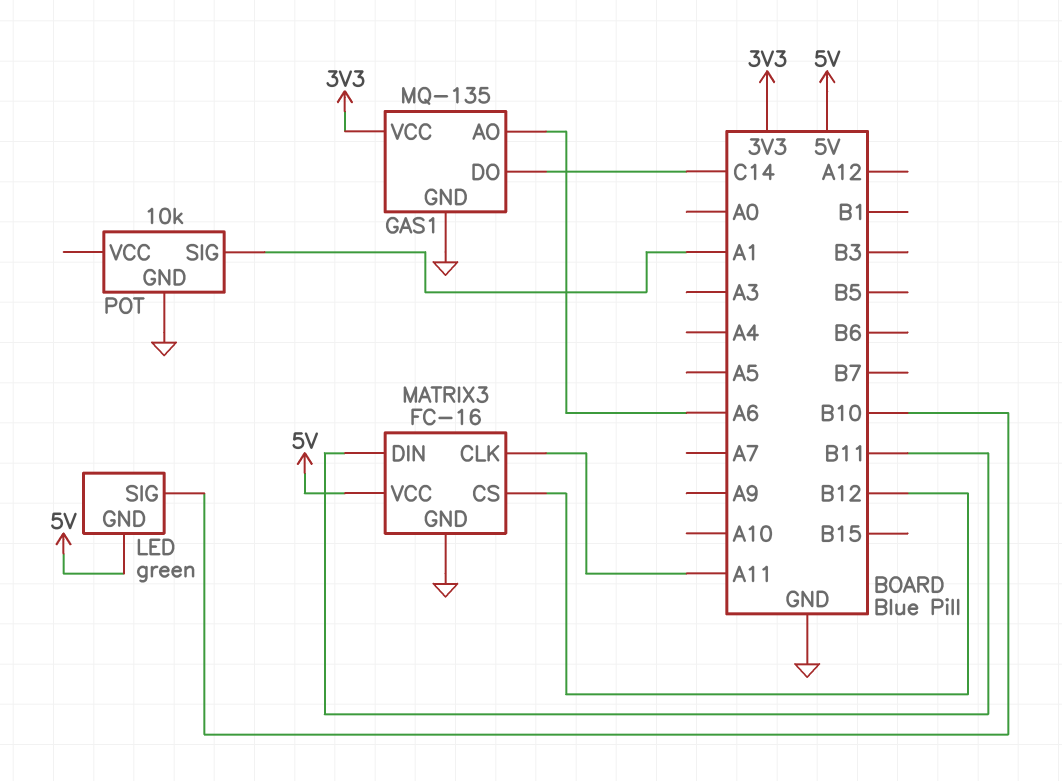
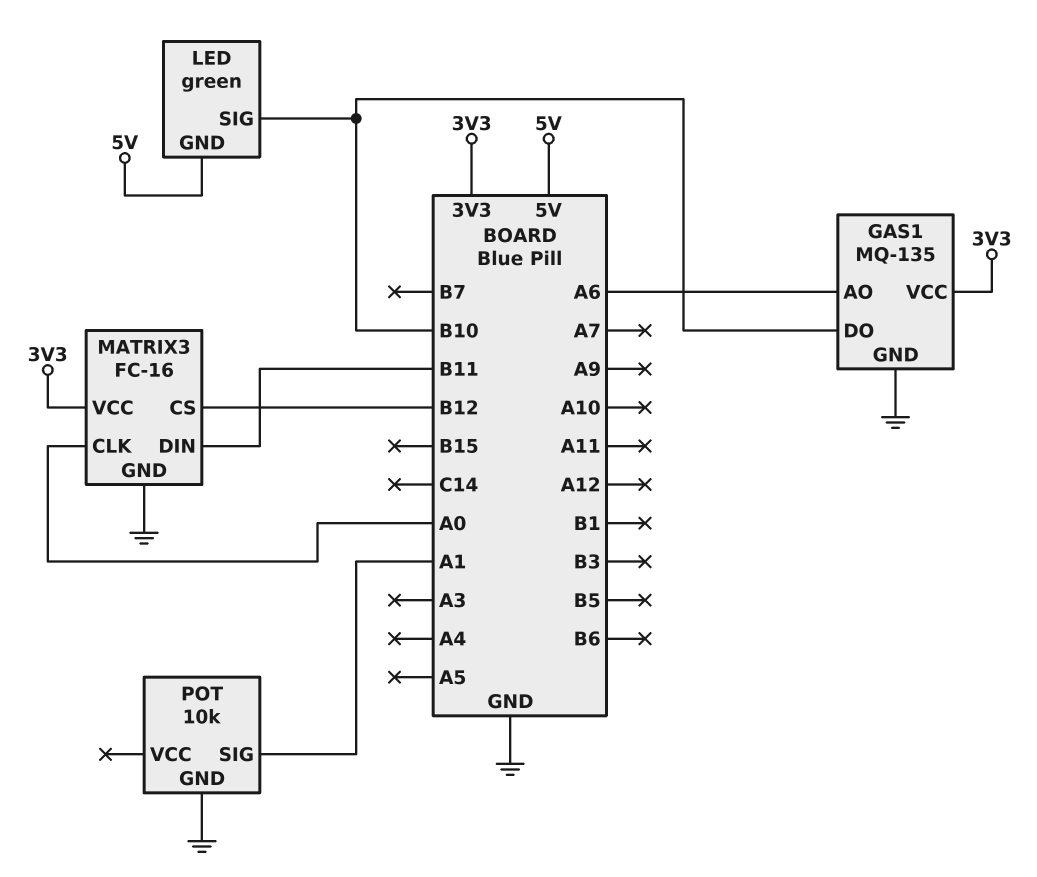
GAS1 pin DO: C14 -> B10
MATRIX3 pin CLK: A11 -> A0
MATRIX3 pin VCC: 5V -> 3V3

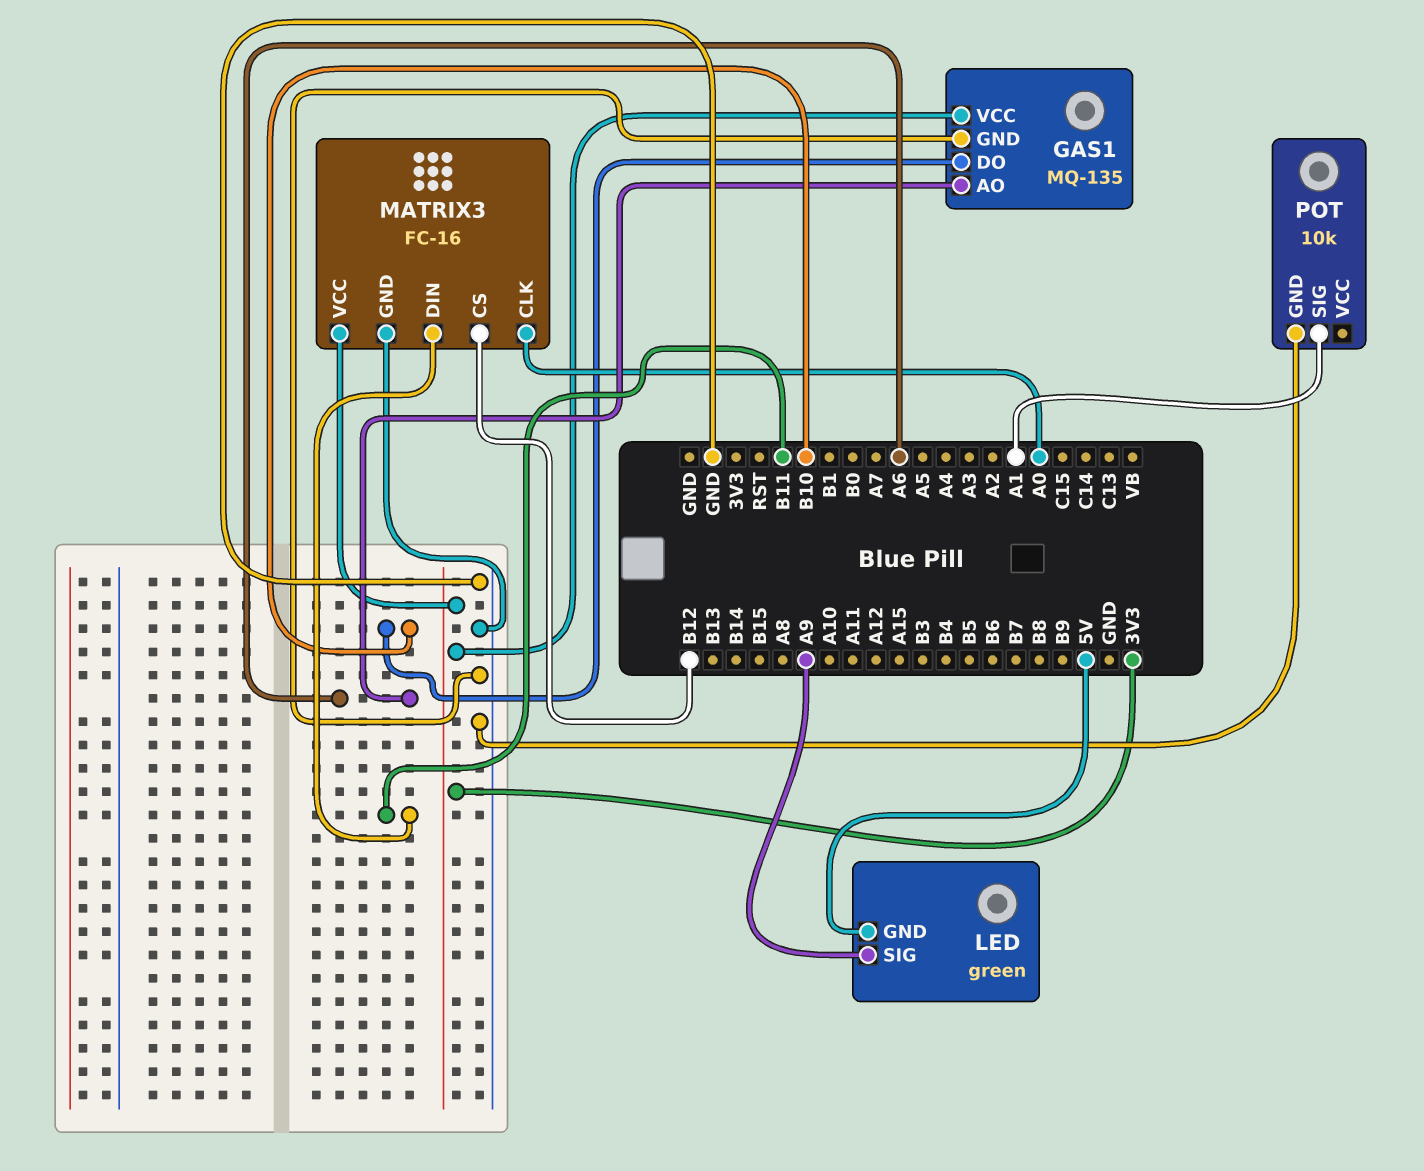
LED pin SIG: B10 -> A9

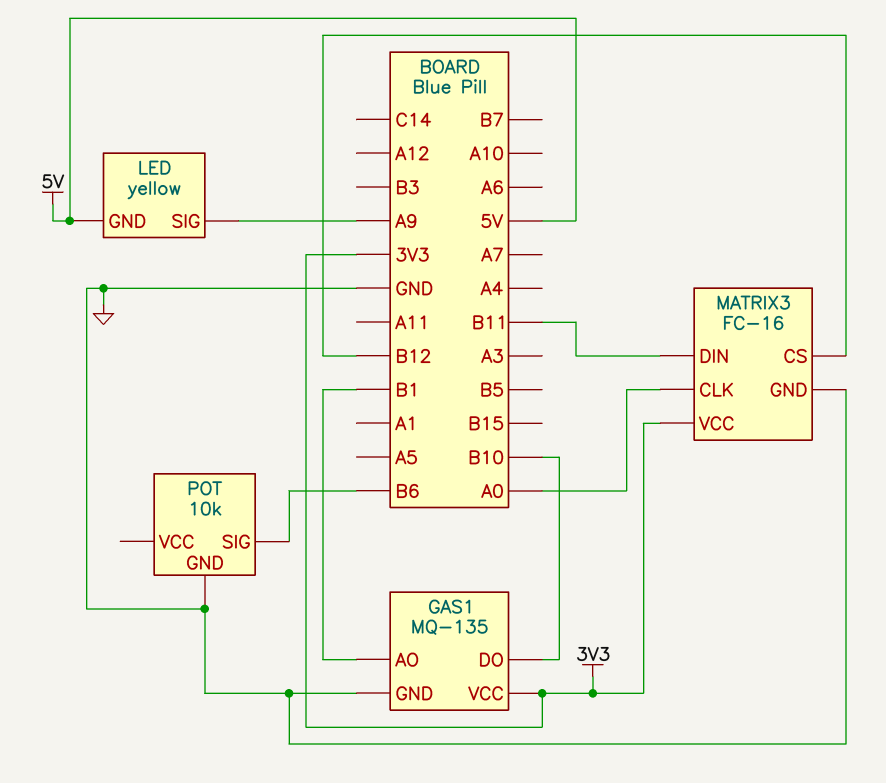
GAS1 pin AO: A6 -> B1
LED: green -> yellow
POT pin SIG: A1 -> B6

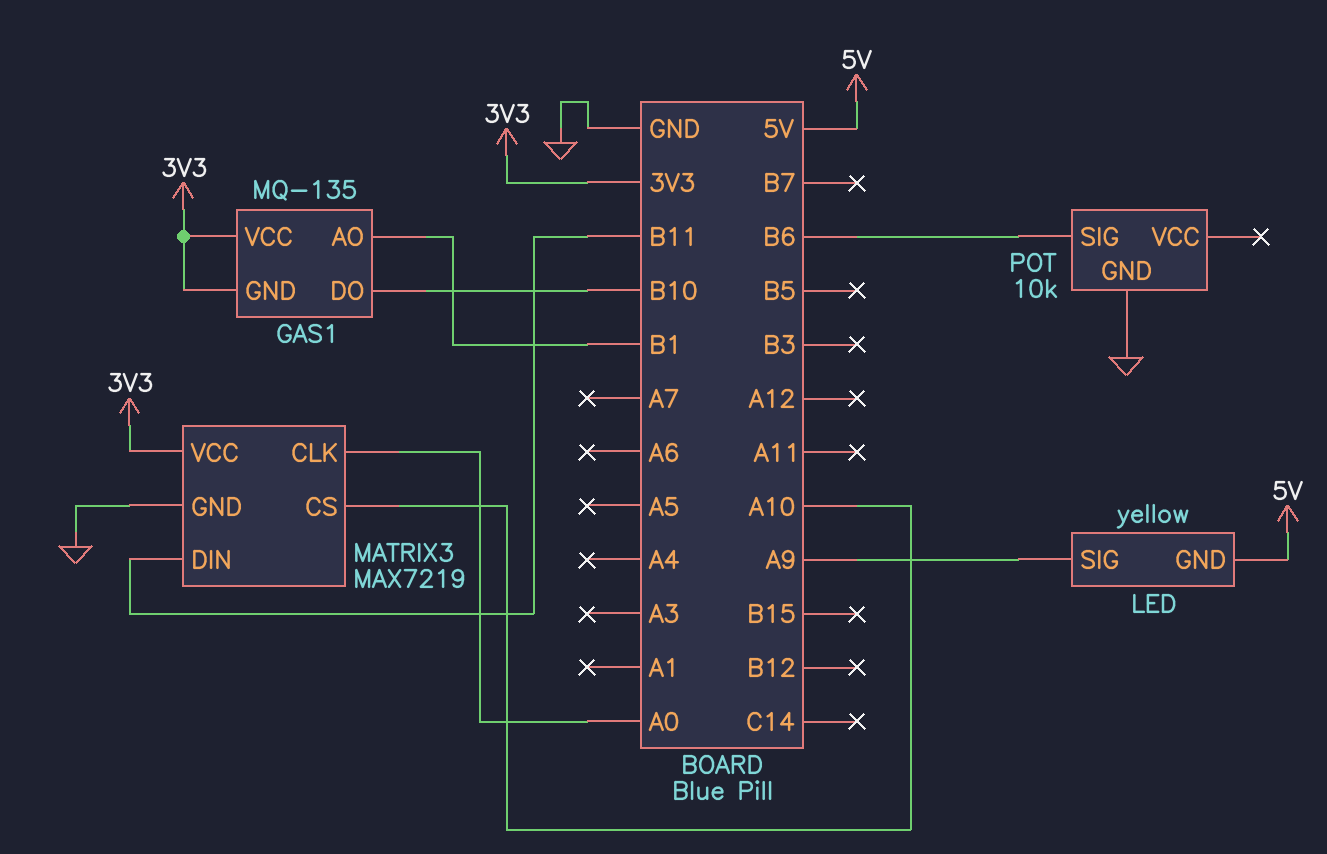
GAS1 pin GND: GND -> 3V3
MATRIX3: FC-16 -> MAX7219
MATRIX3 pin CS: B12 -> A10

